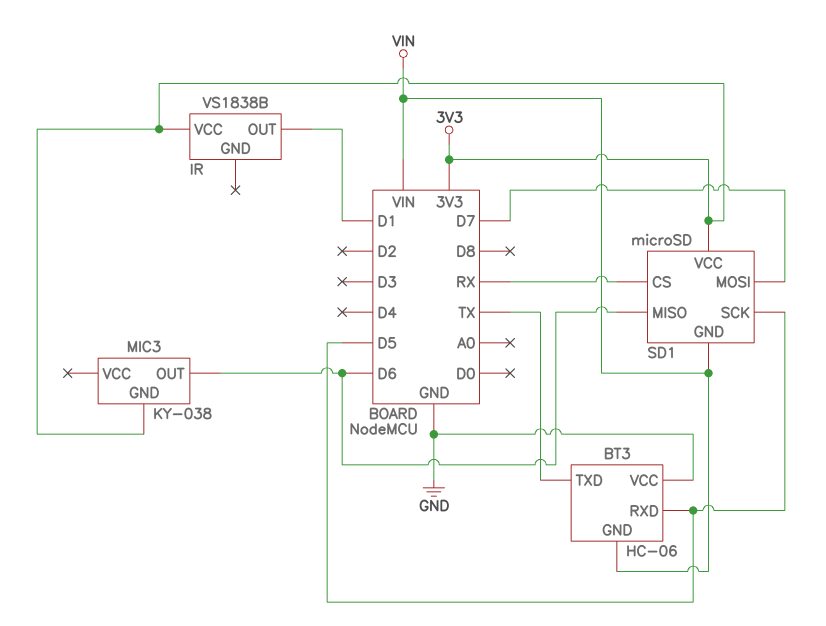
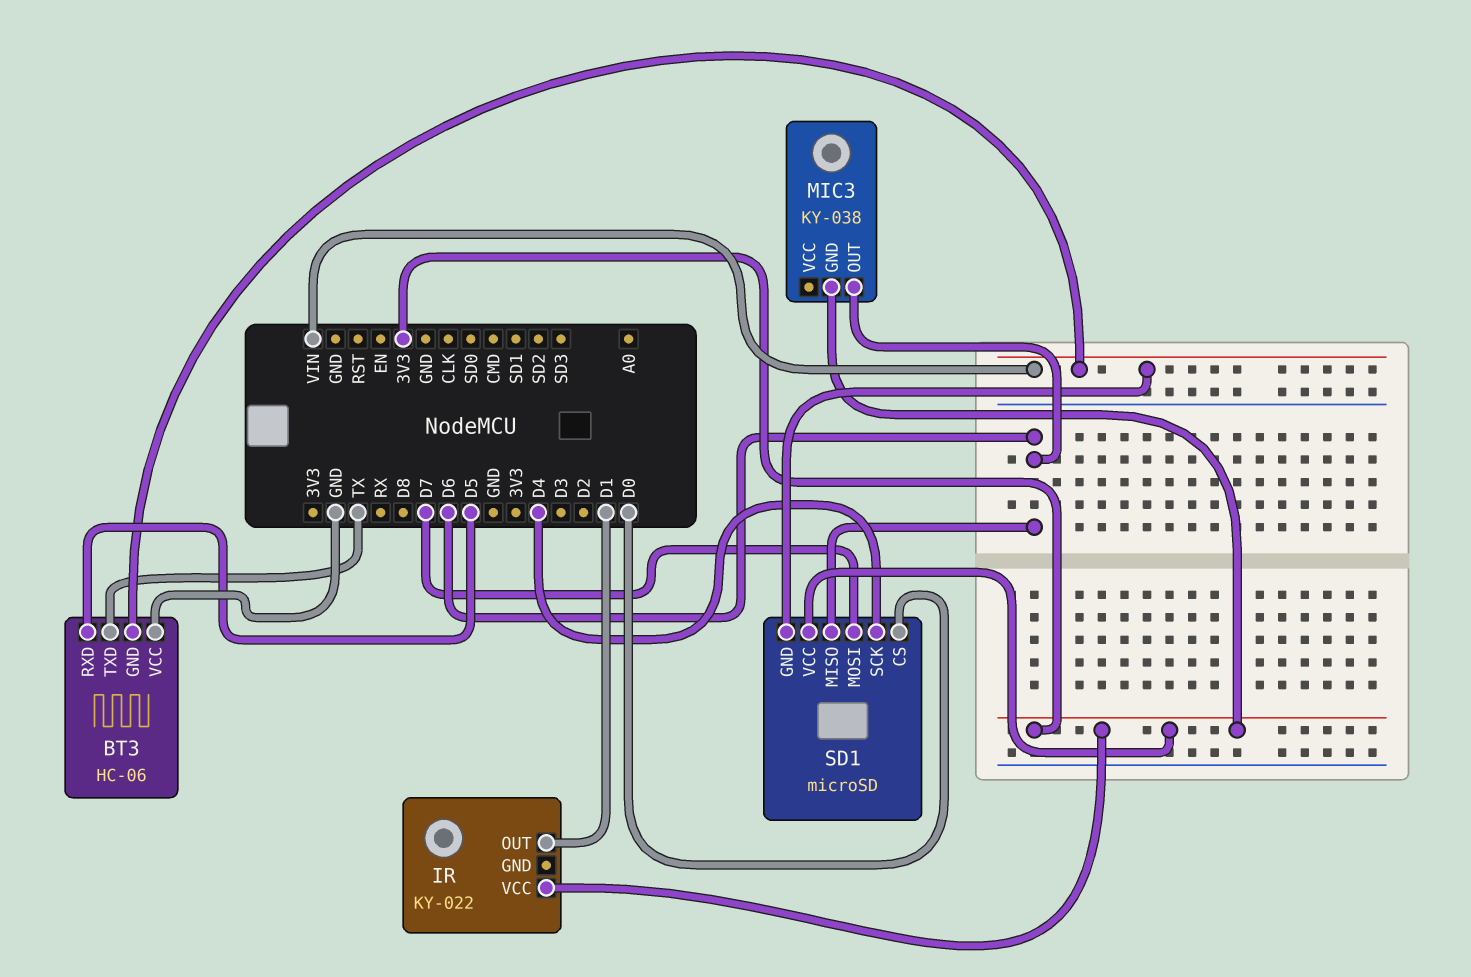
IR: VS1838B -> KY-022
SD1 pin CS: RX -> D0
SD1 pin SCK: D5 -> D4

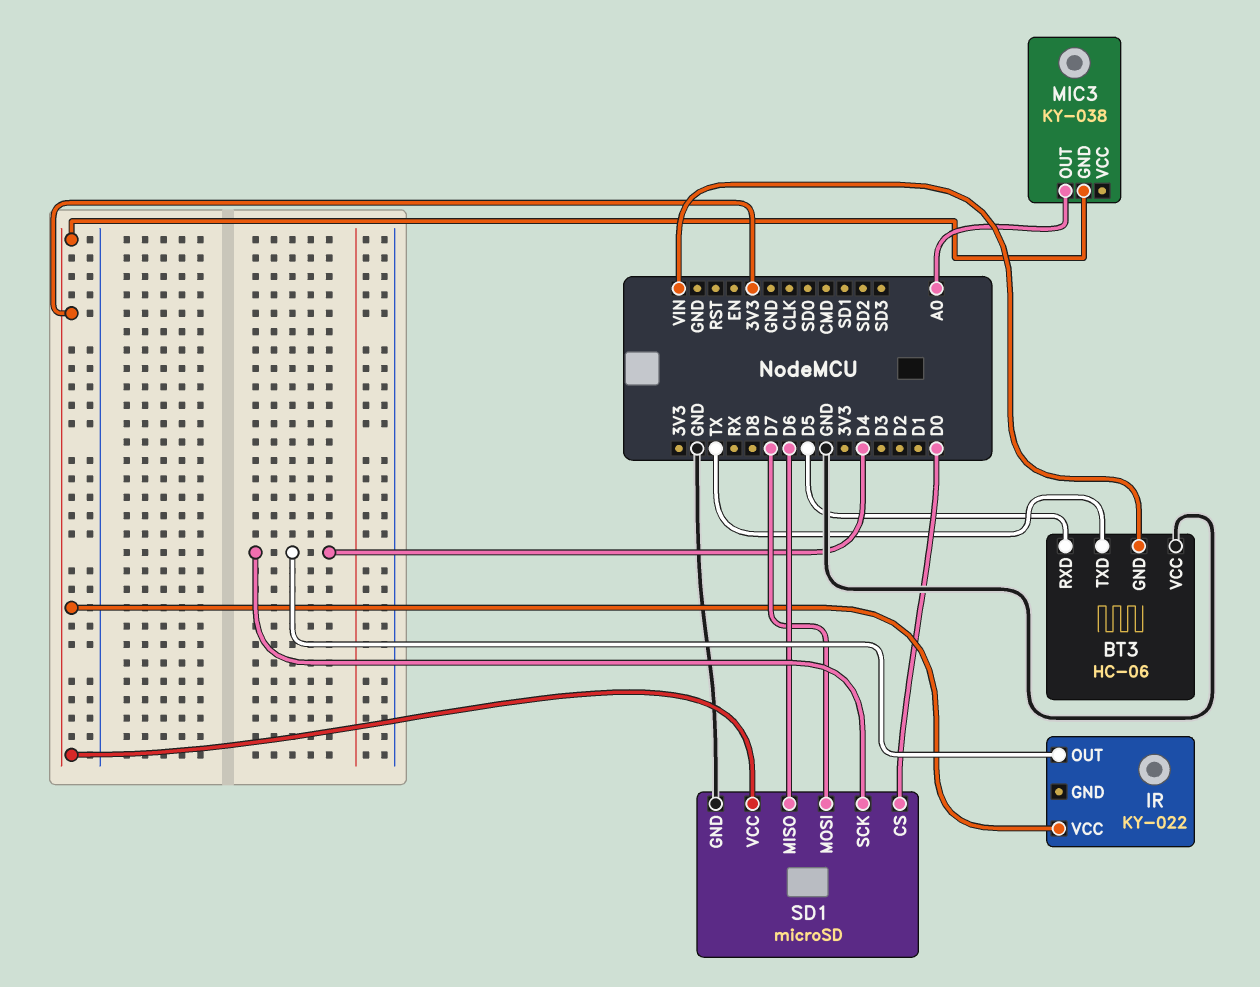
IR pin OUT: D1 -> D4
MIC3 pin OUT: D6 -> A0
SD1 pin GND: VIN -> GND

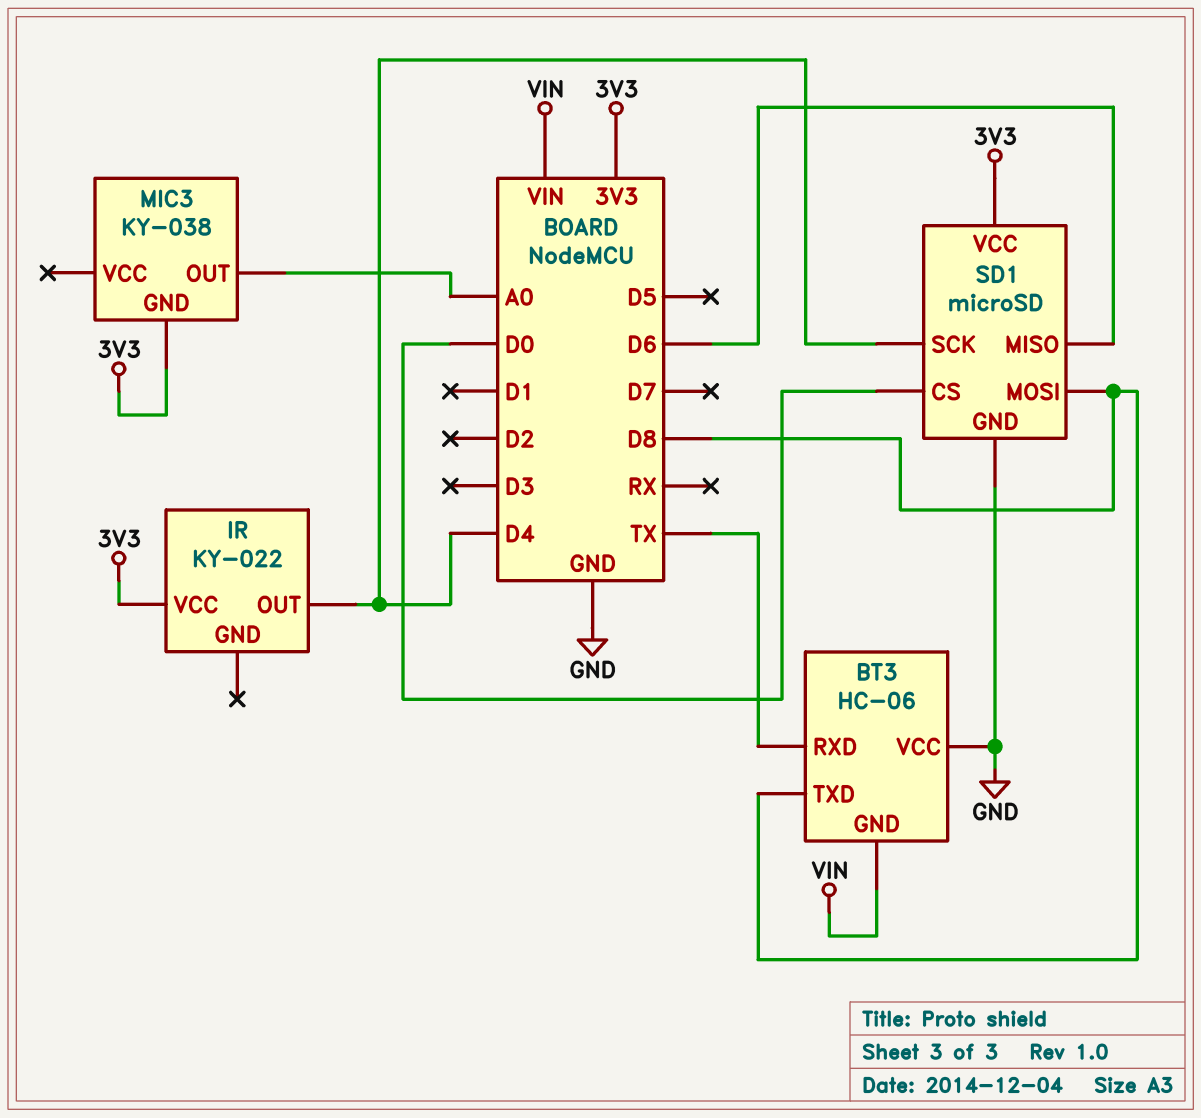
BT3 pin RXD: D5 -> TX
BT3 pin TXD: TX -> D8
SD1 pin MOSI: D7 -> D8

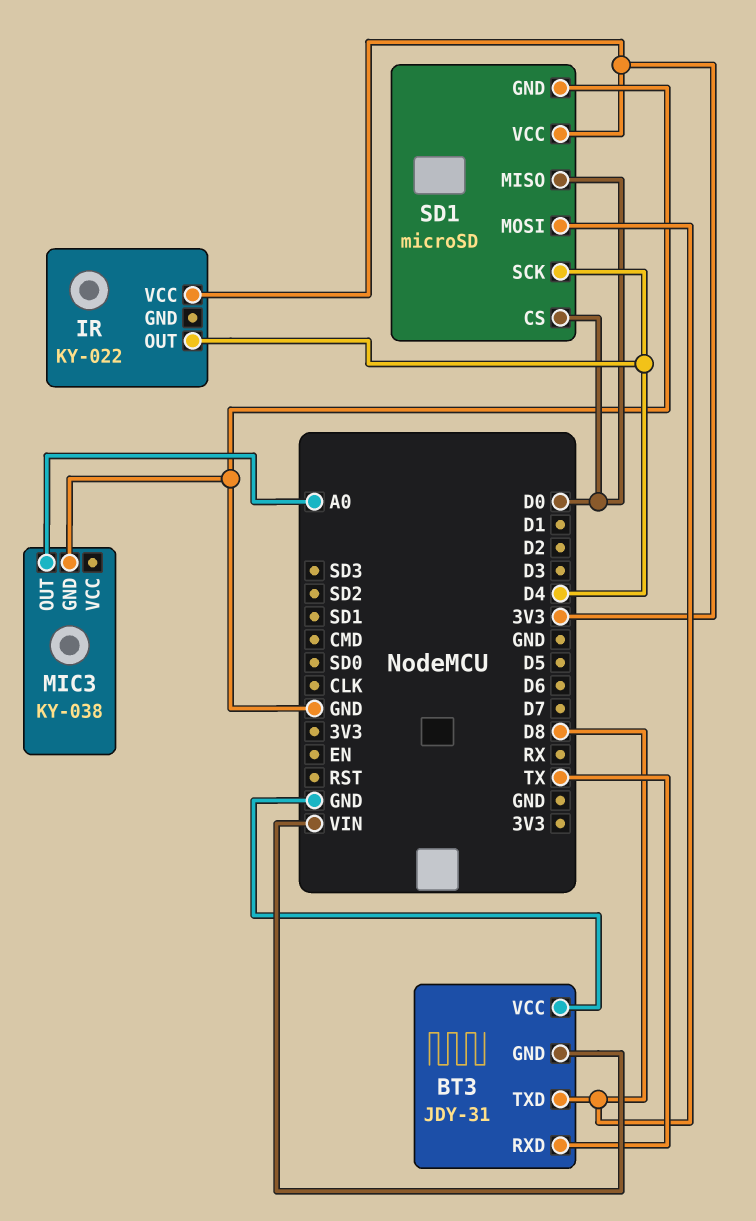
BT3: HC-06 -> JDY-31
MIC3 pin GND: 3V3 -> GND
SD1 pin MISO: D6 -> D0

